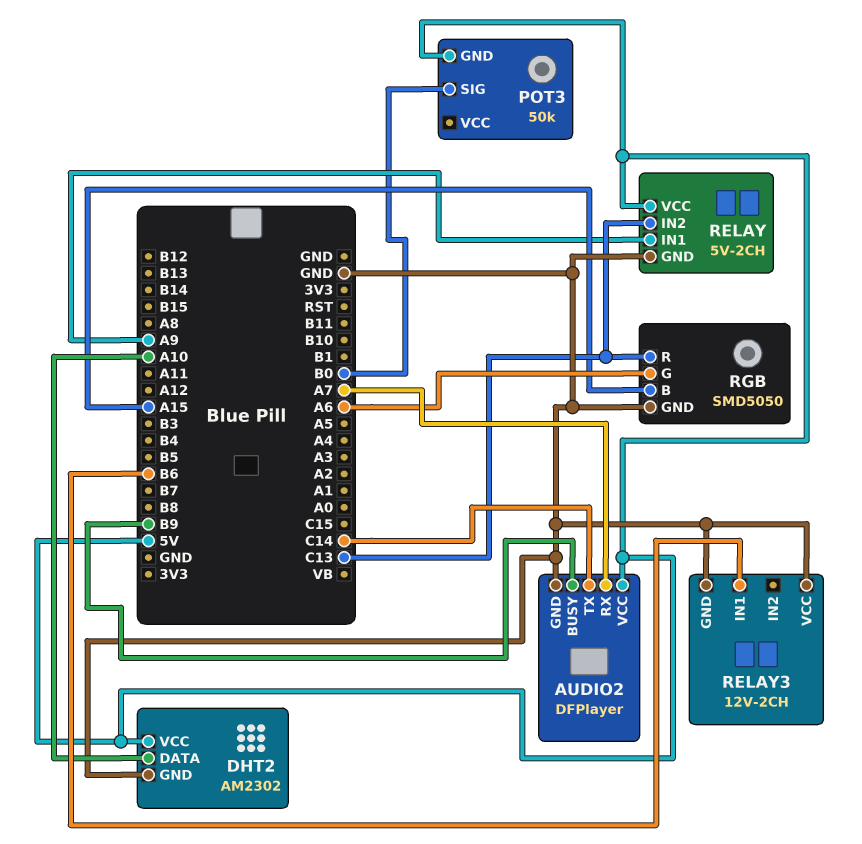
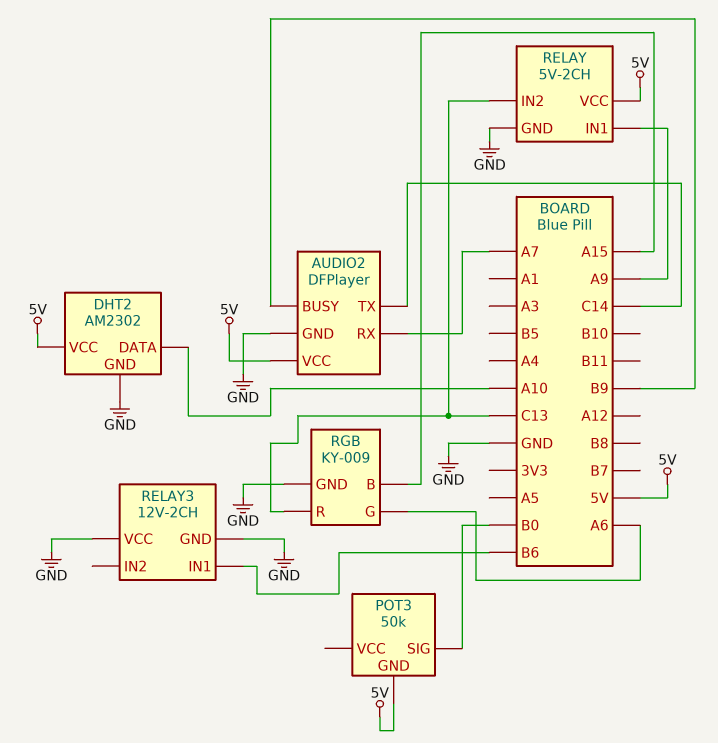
RGB: SMD5050 -> KY-009

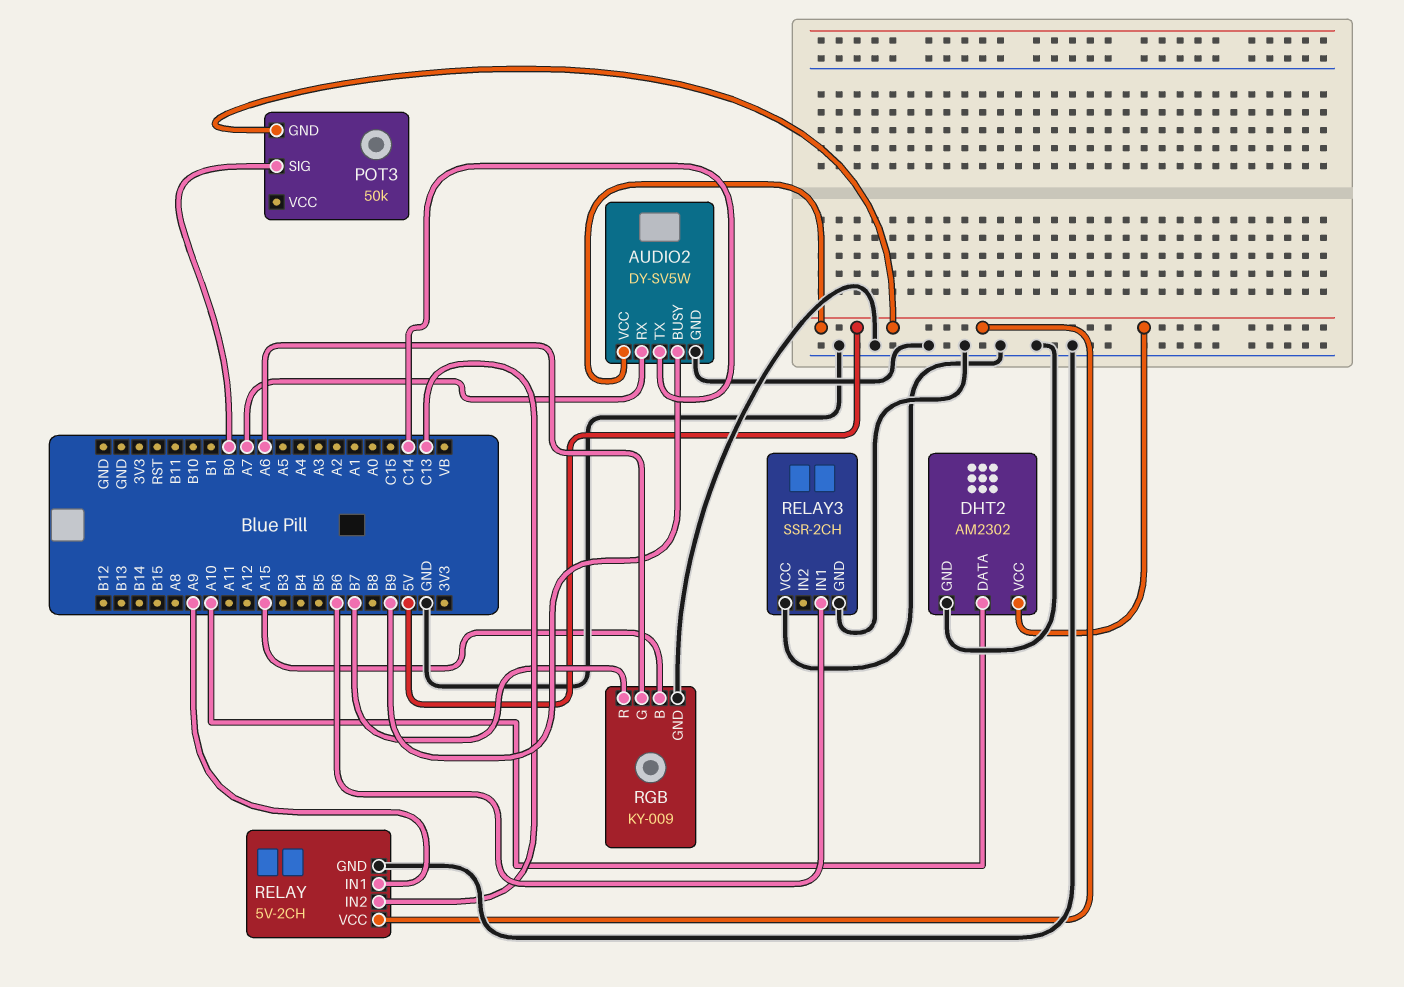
AUDIO2: DFPlayer -> DY-SV5W
RELAY3: 12V-2CH -> SSR-2CH
RGB pin R: C13 -> B7

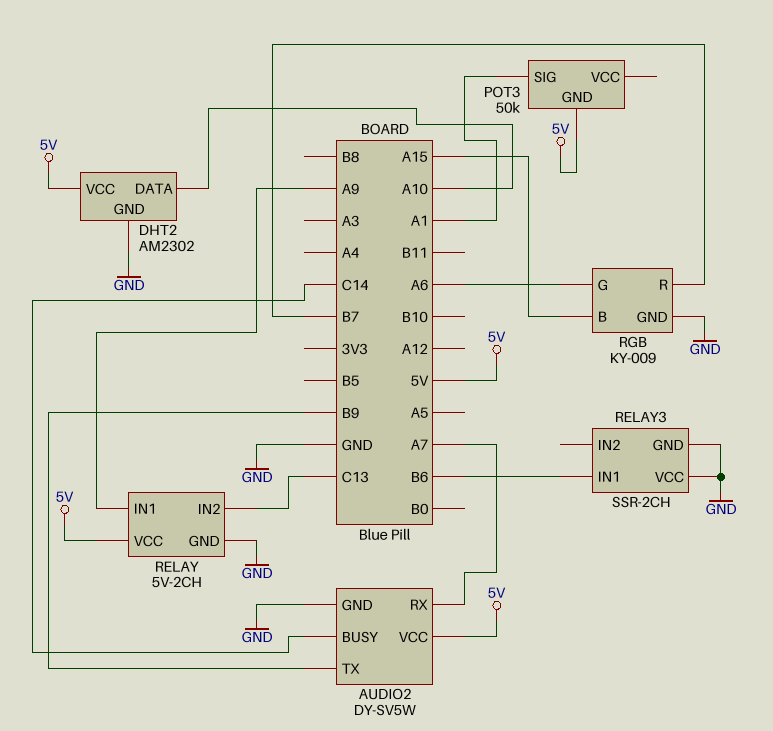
AUDIO2 pin BUSY: B9 -> C14
AUDIO2 pin TX: C14 -> B9
POT3 pin SIG: B0 -> A1

